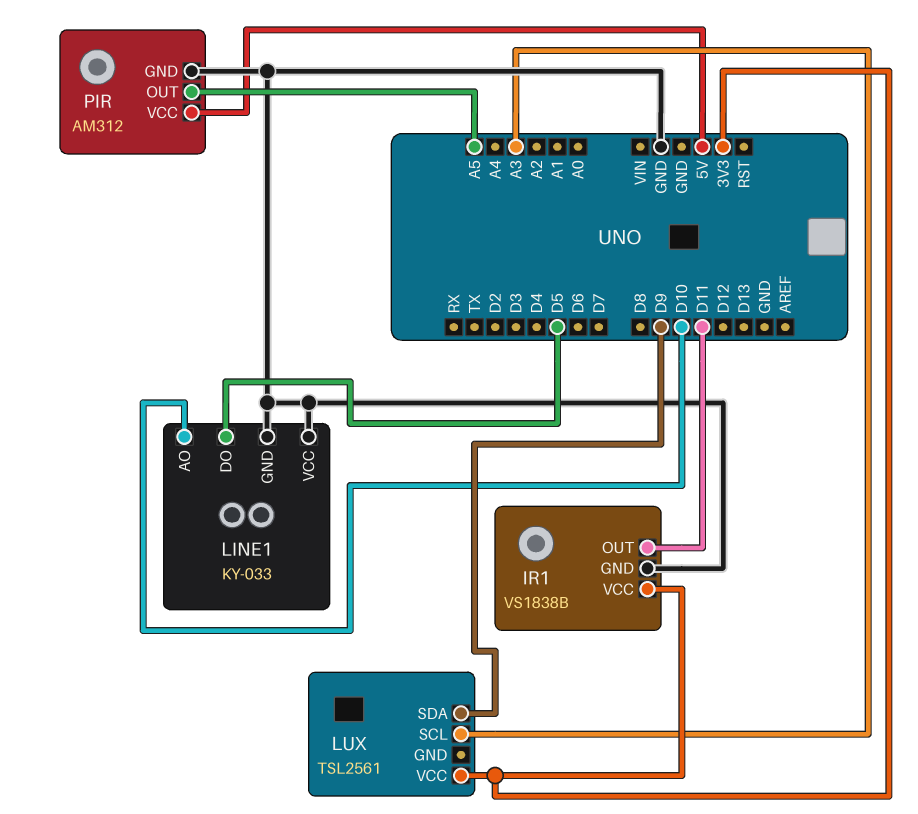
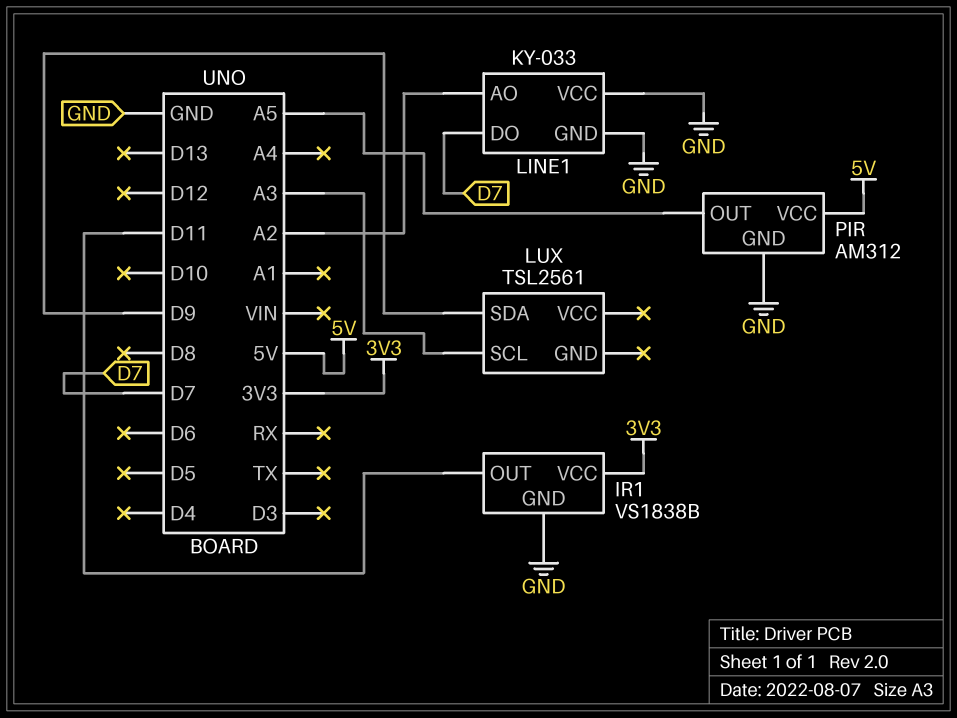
LINE1 pin AO: D10 -> A2
LINE1 pin DO: D5 -> D7
LUX pin VCC: 3V3 -> none

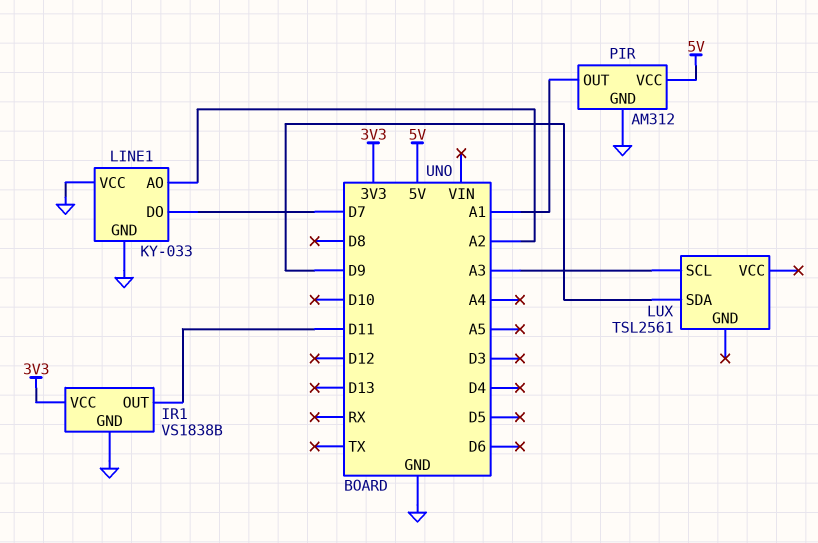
PIR pin OUT: A5 -> A1

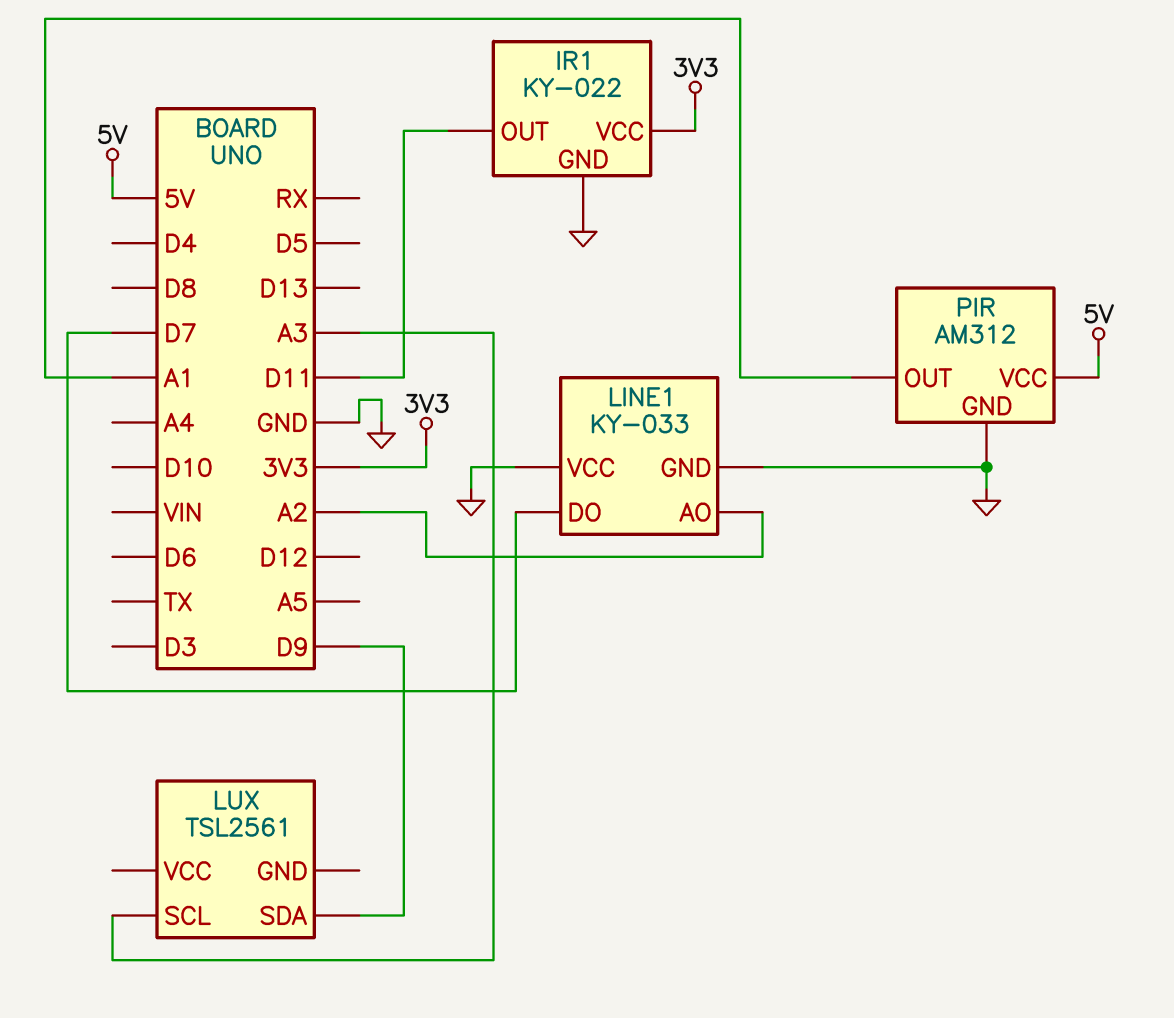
IR1: VS1838B -> KY-022

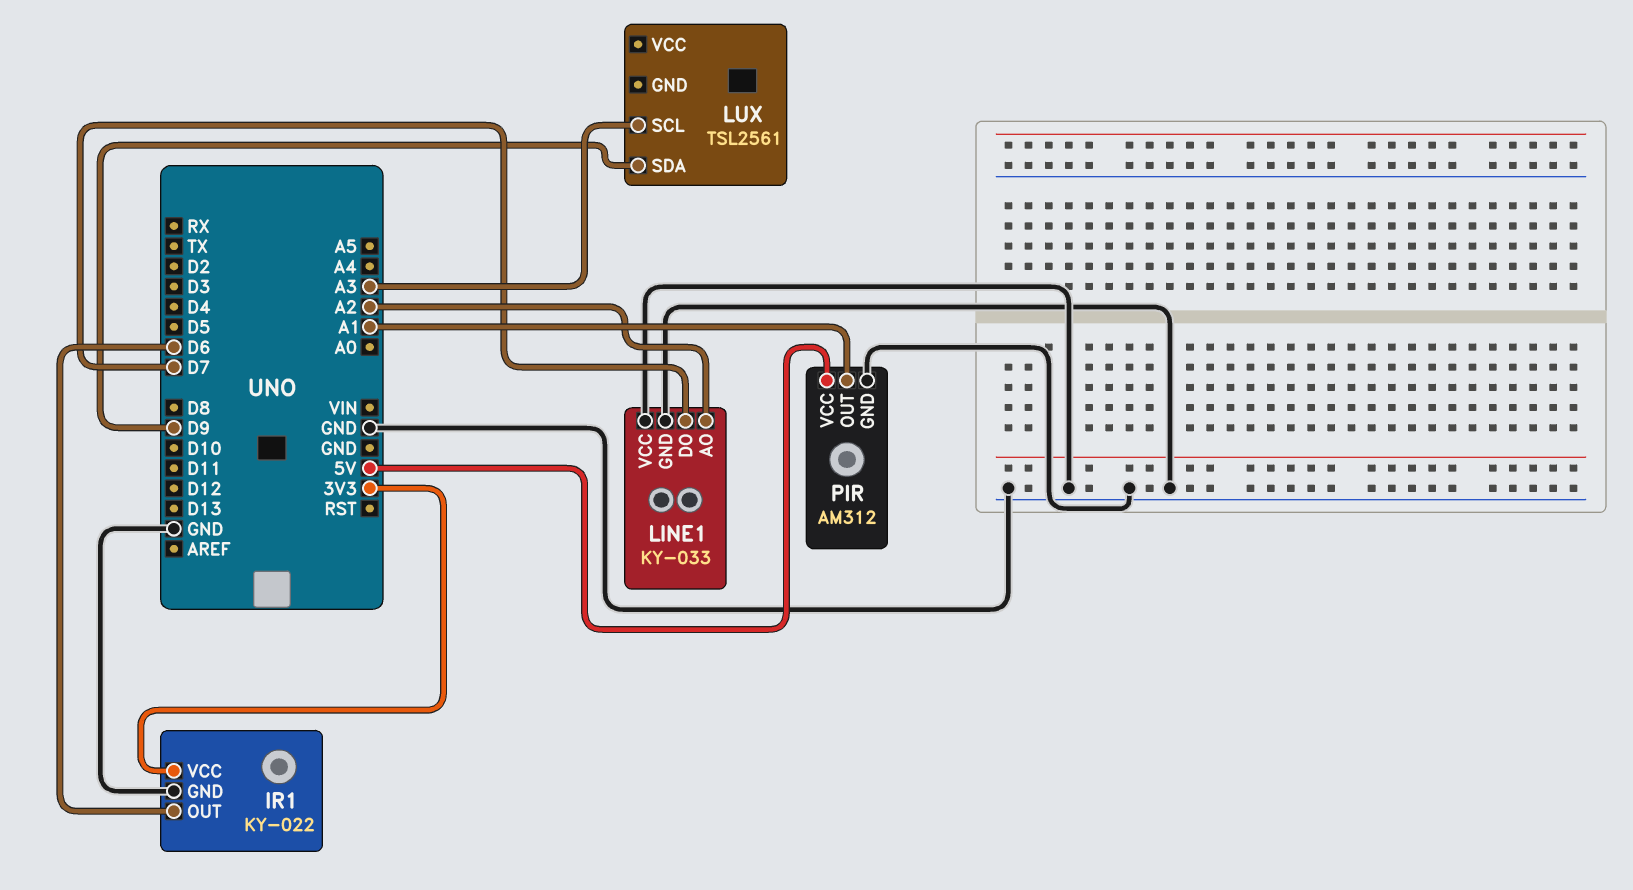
IR1 pin OUT: D11 -> D6

